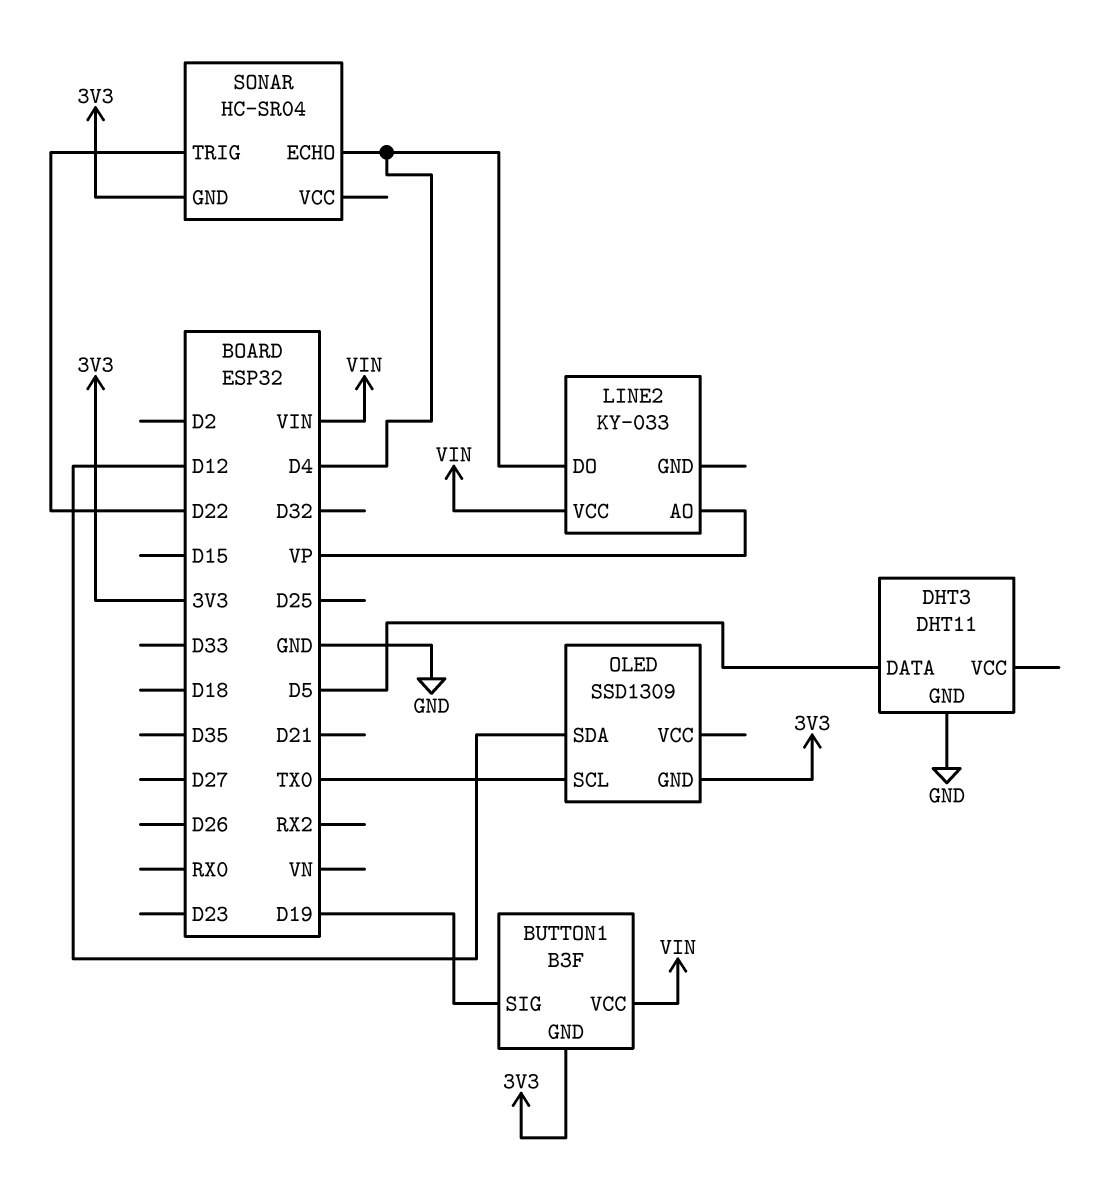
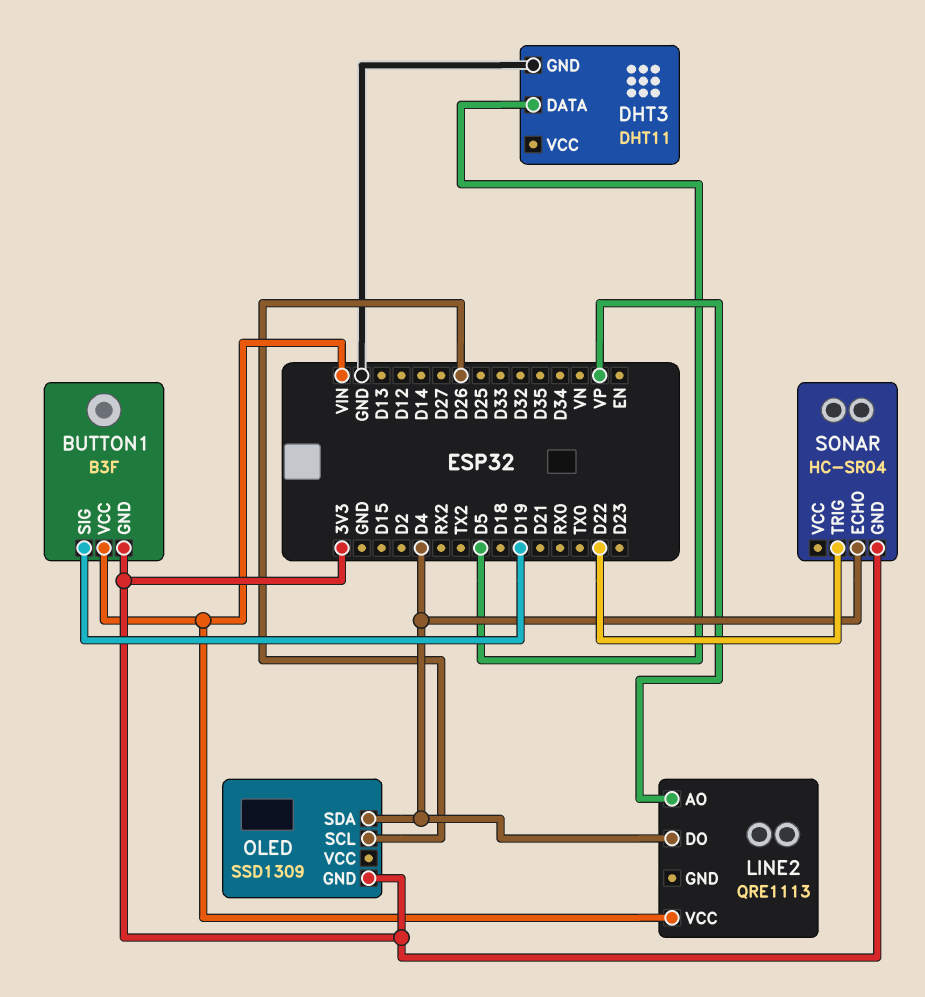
LINE2: KY-033 -> QRE1113
OLED pin SCL: TX0 -> D26
OLED pin SDA: D12 -> D4

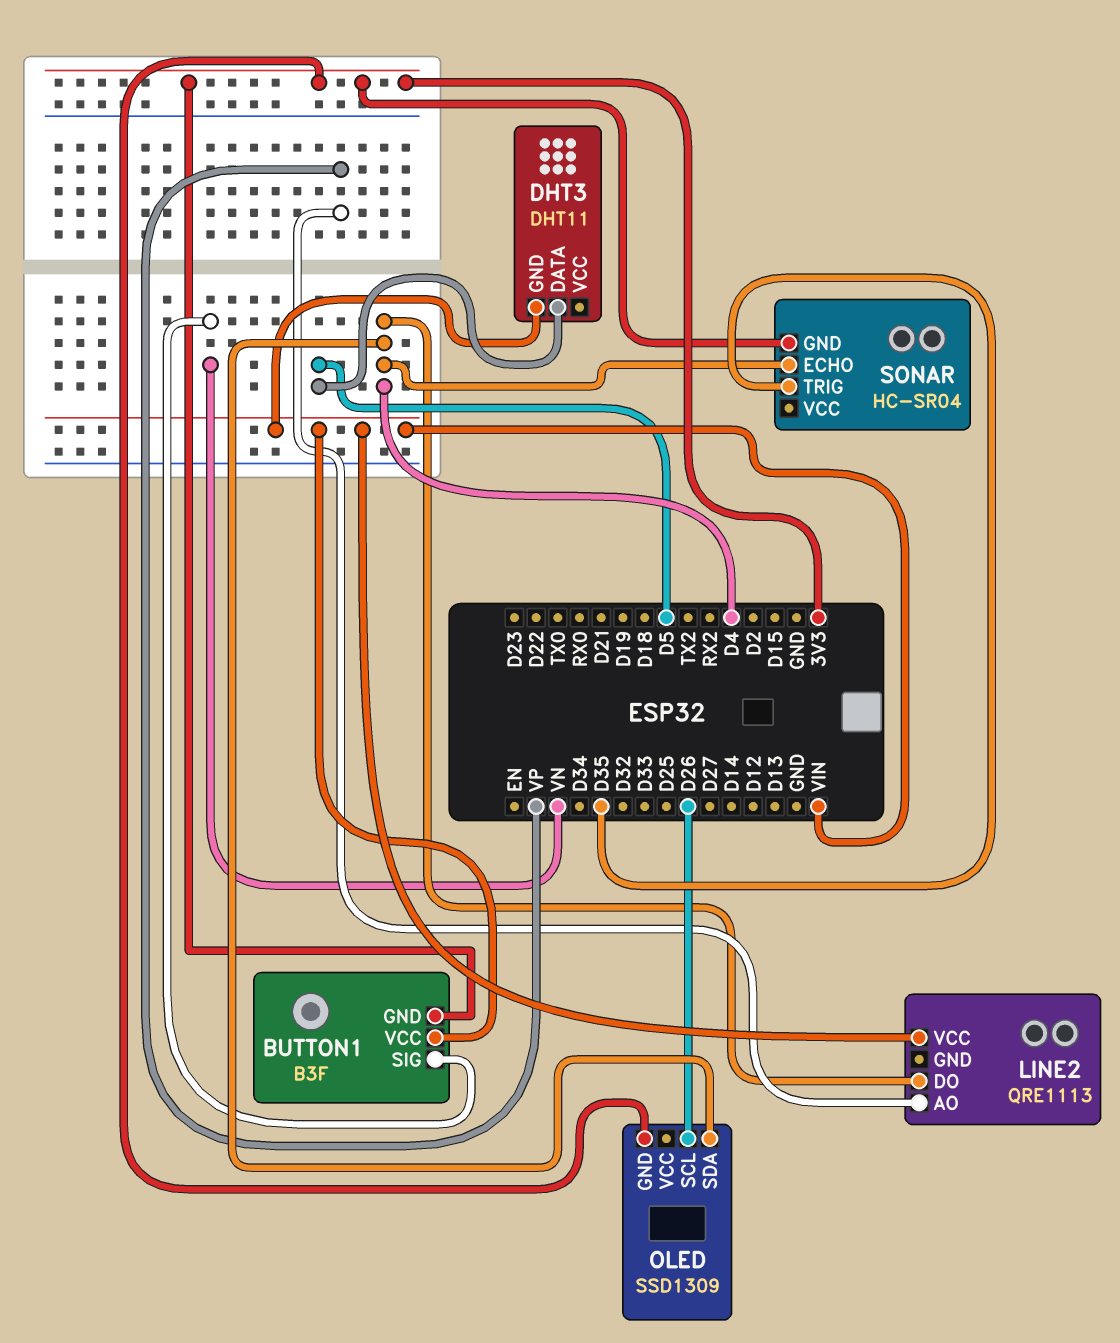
BUTTON1 pin SIG: D19 -> VN
DHT3 pin GND: GND -> VIN
SONAR pin TRIG: D22 -> D35

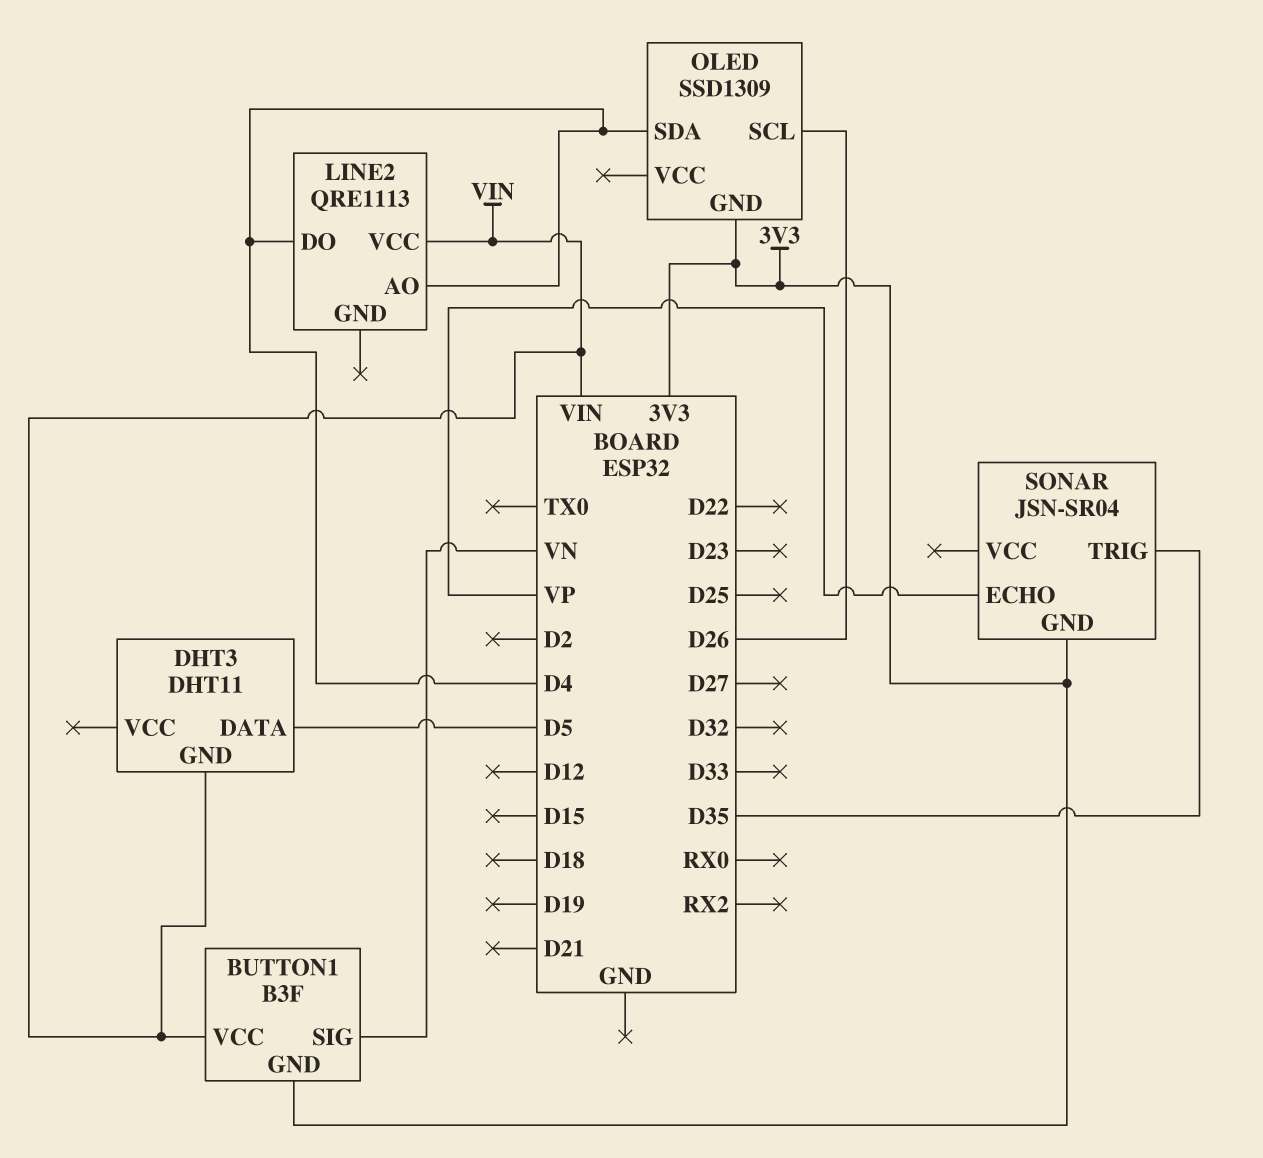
LINE2 pin AO: VP -> D4
SONAR: HC-SR04 -> JSN-SR04
SONAR pin ECHO: D4 -> VP

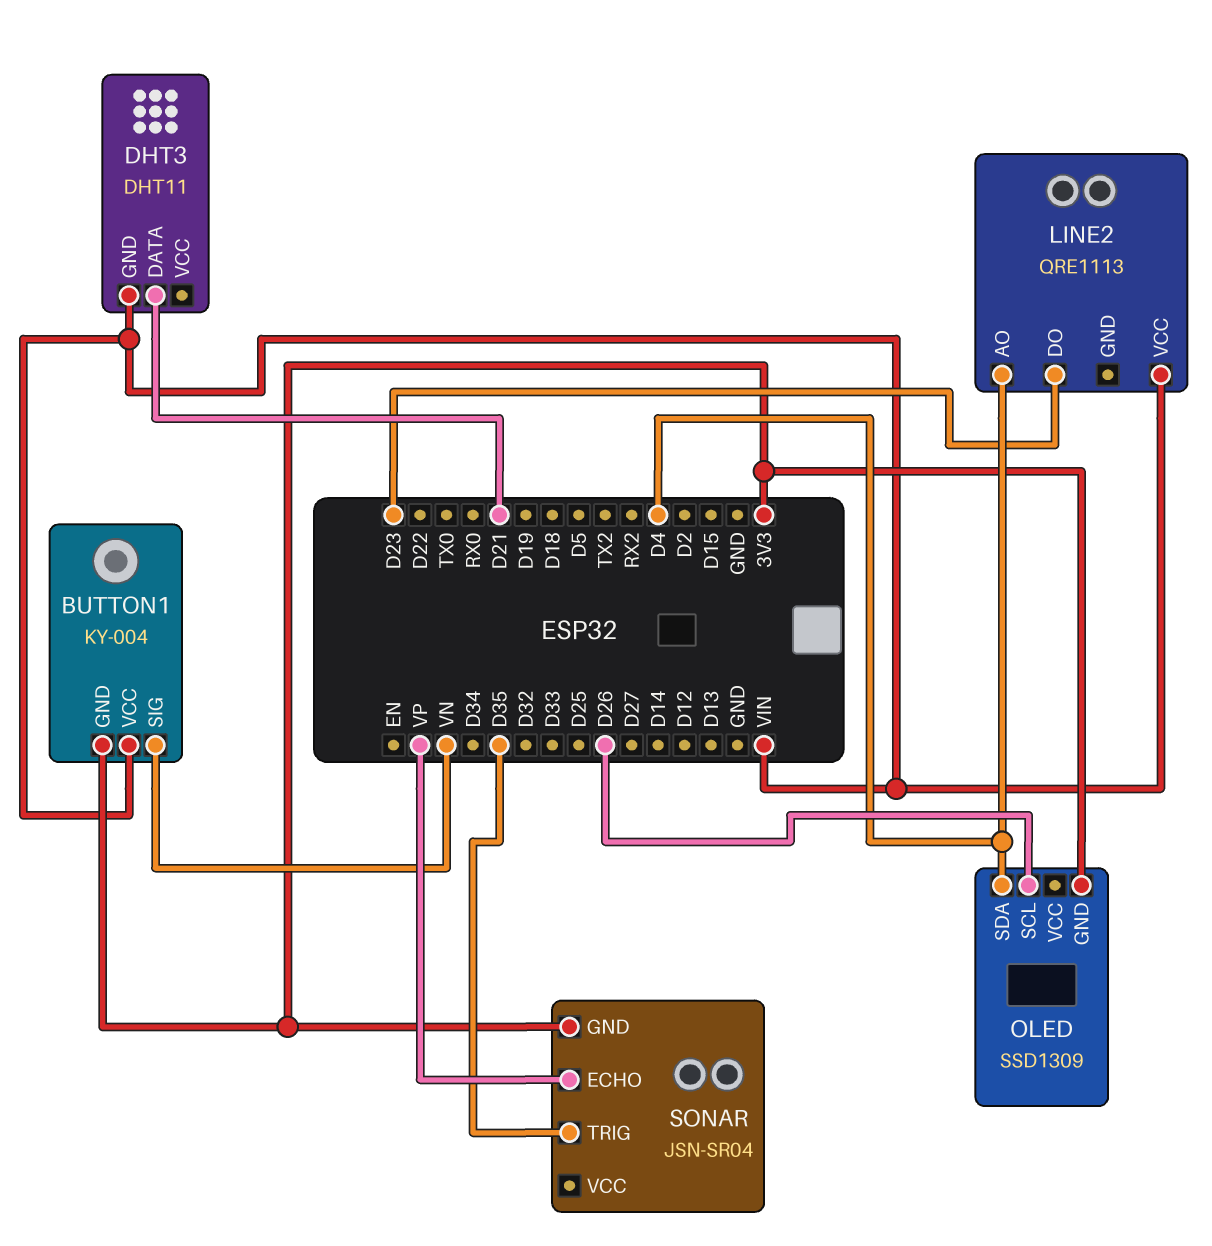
BUTTON1: B3F -> KY-004
DHT3 pin DATA: D5 -> D21
LINE2 pin DO: D4 -> D23

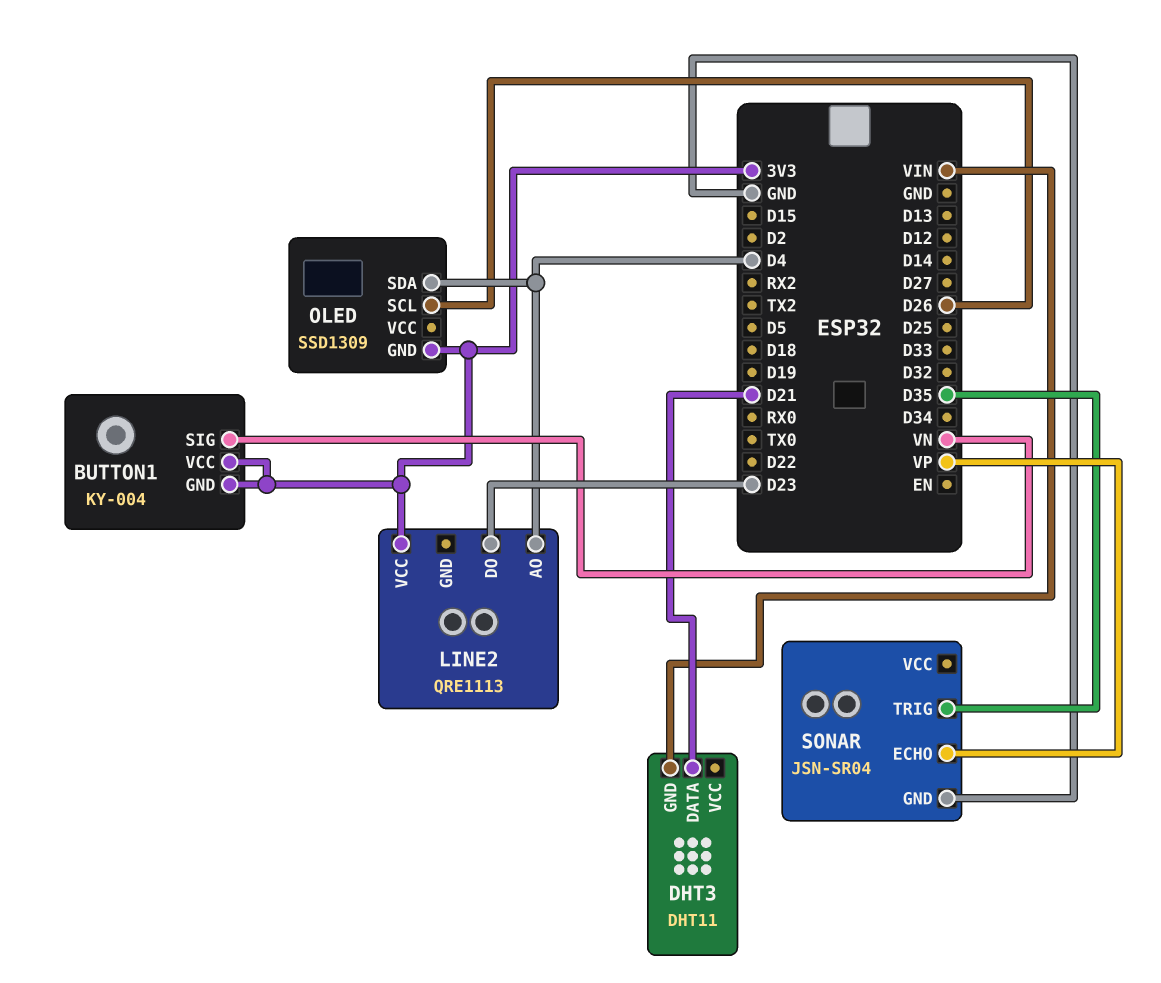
BUTTON1 pin VCC: VIN -> 3V3
LINE2 pin VCC: VIN -> 3V3
SONAR pin GND: 3V3 -> GND

